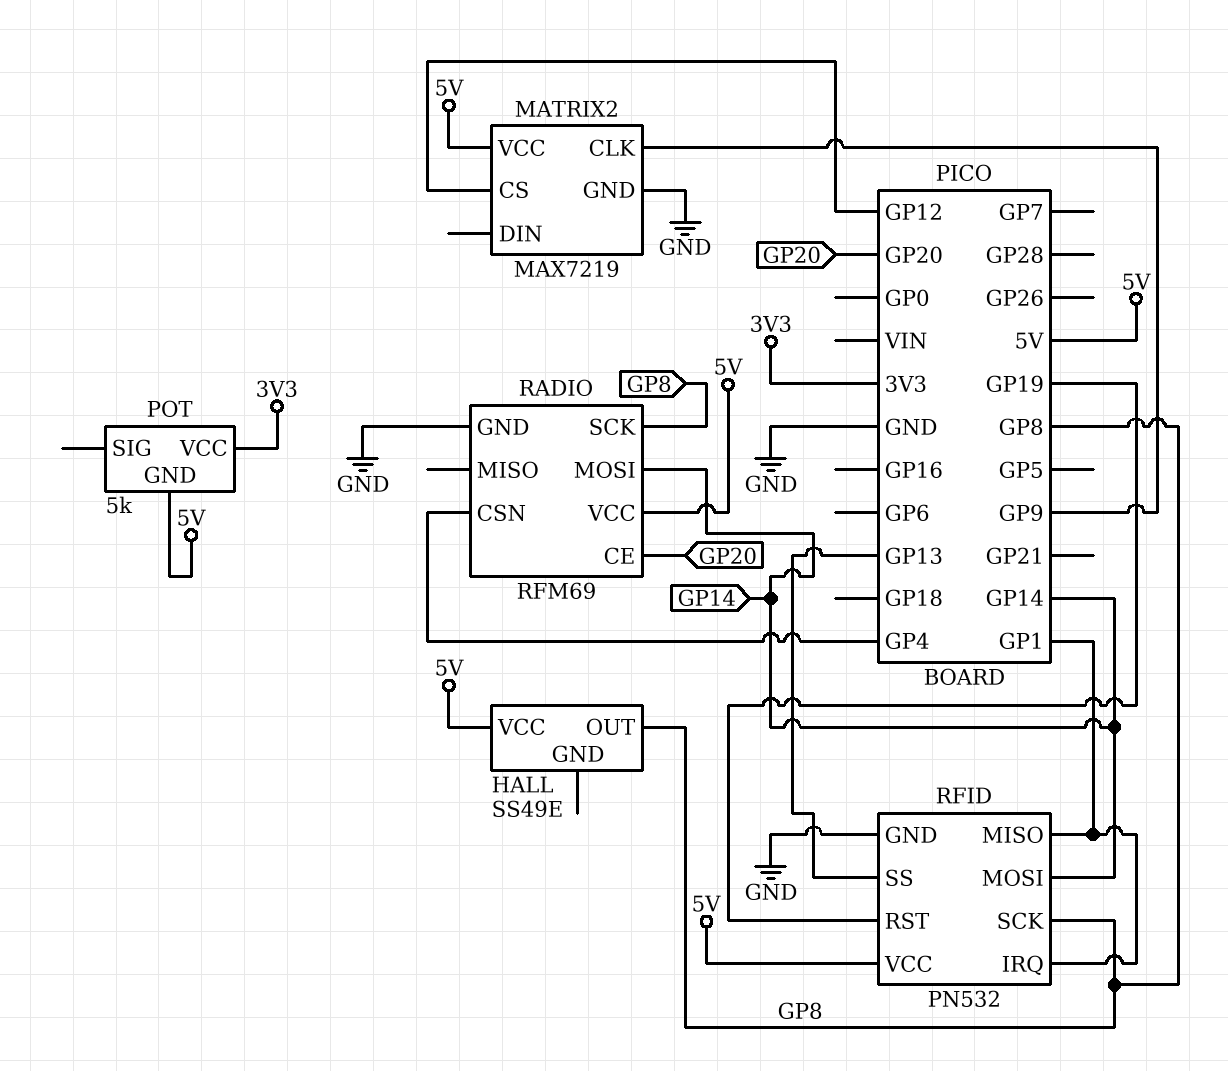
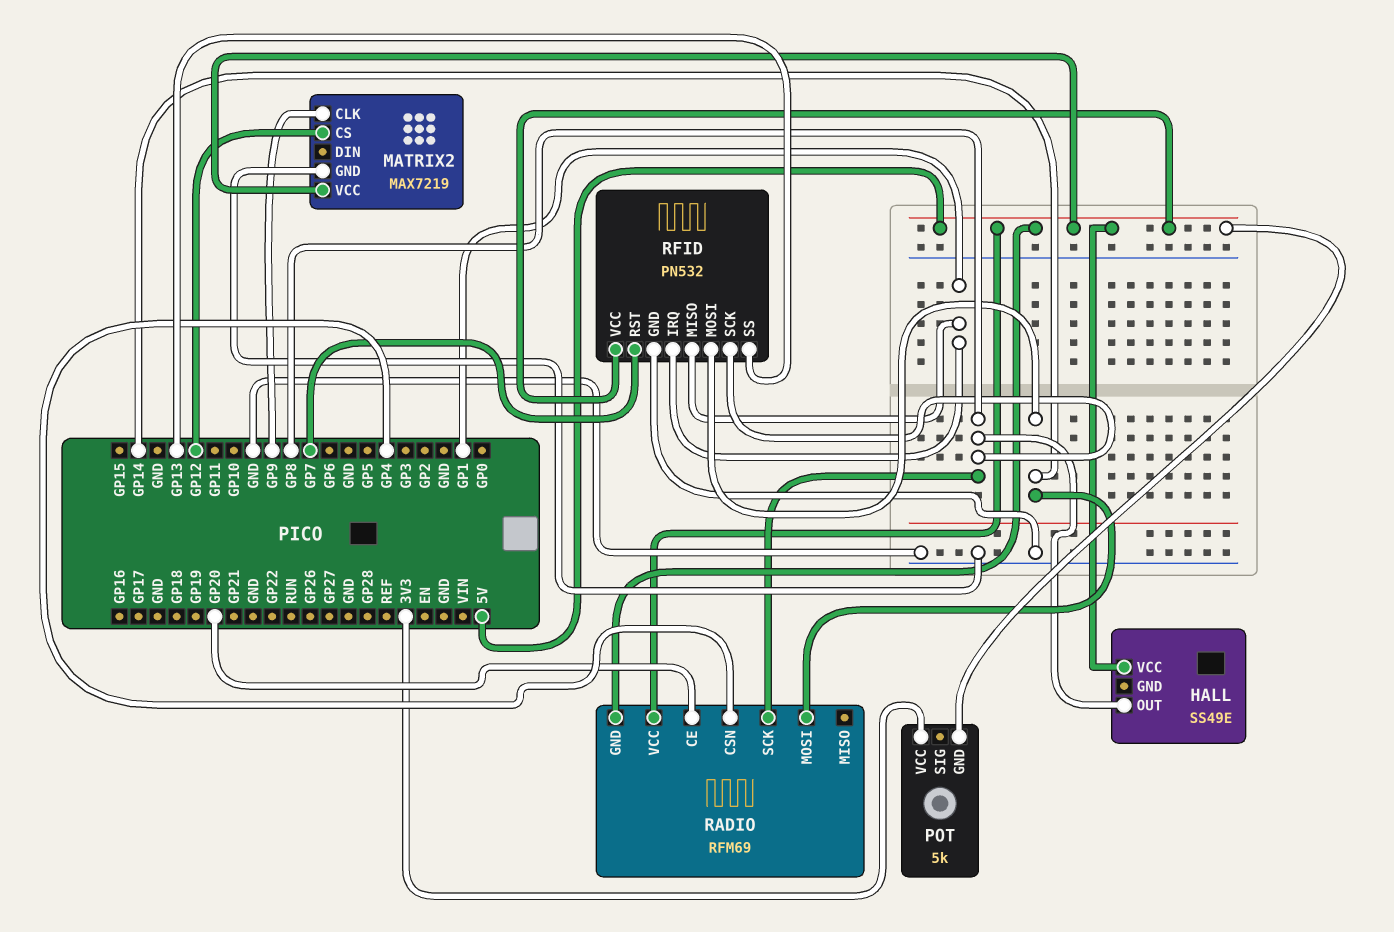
RADIO pin GND: GND -> 5V
RFID pin RST: GP19 -> GP7

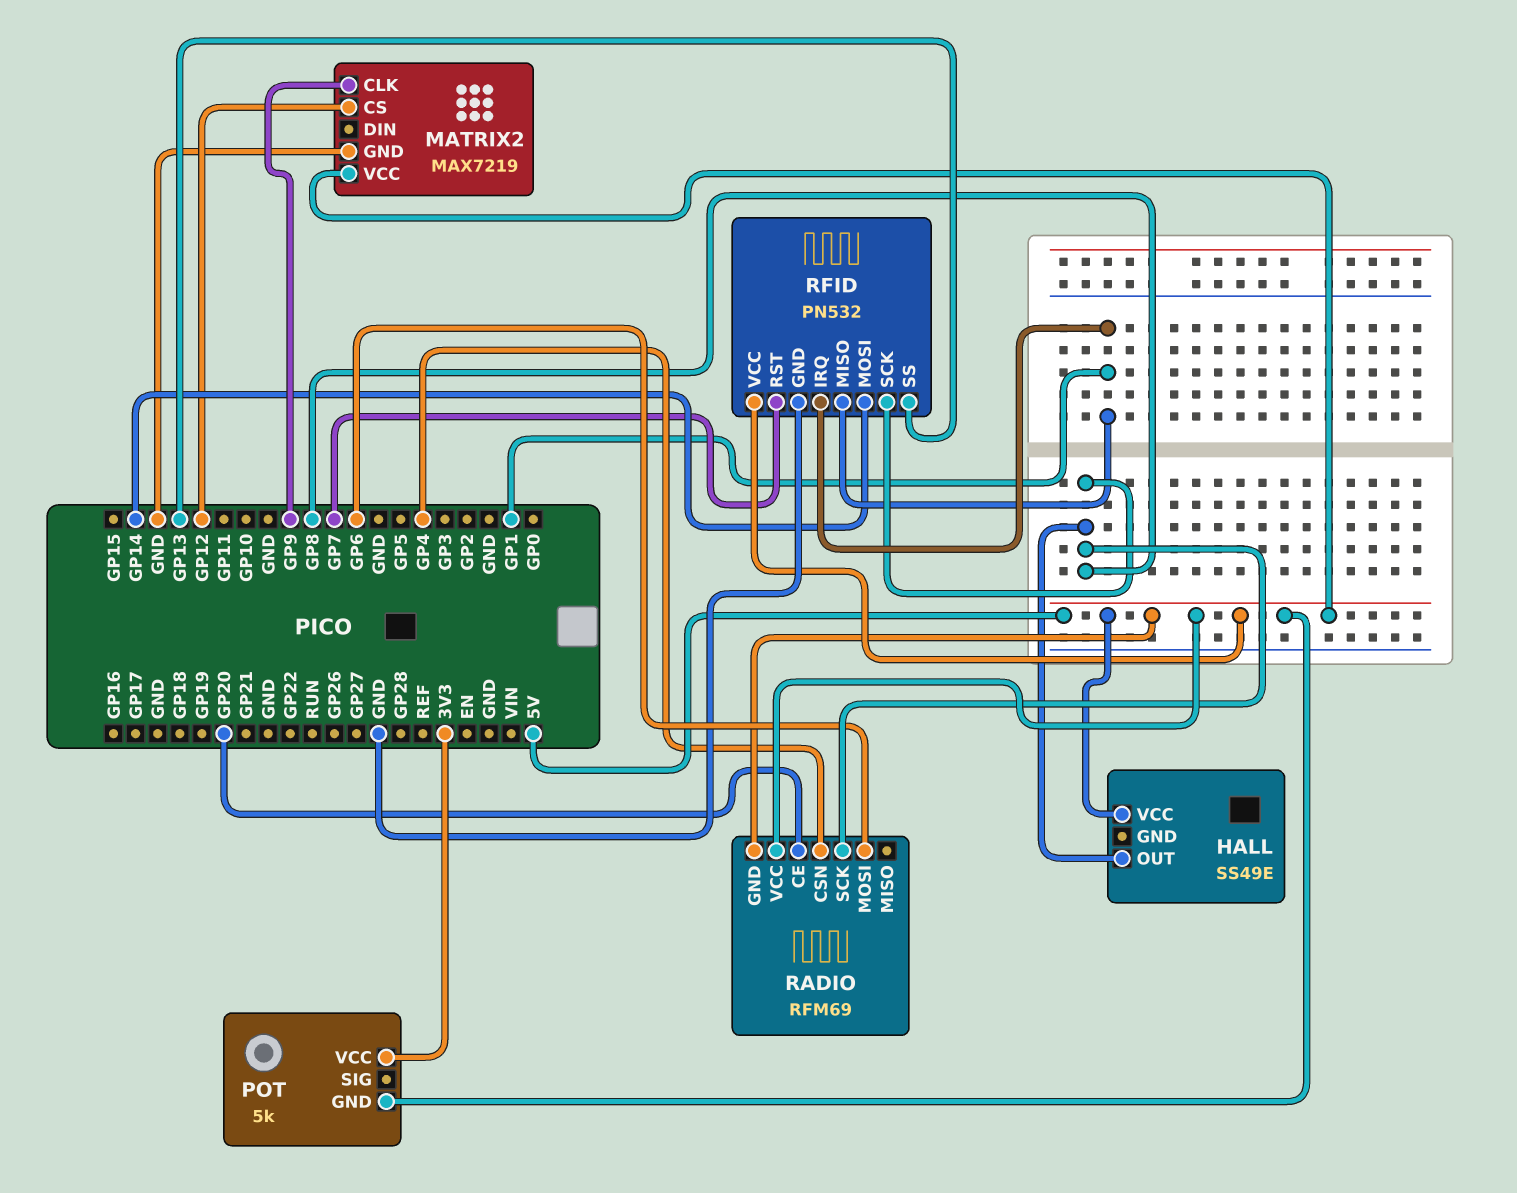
RADIO pin MOSI: GP14 -> GP6

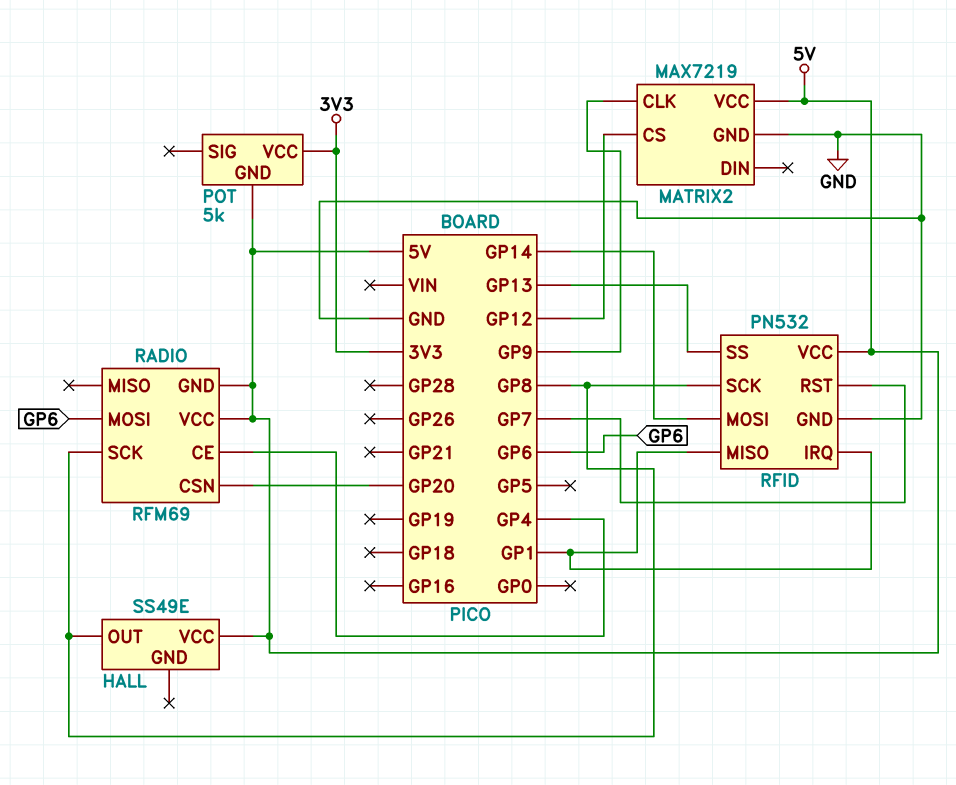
RADIO pin CE: GP20 -> GP4
RADIO pin CSN: GP4 -> GP20

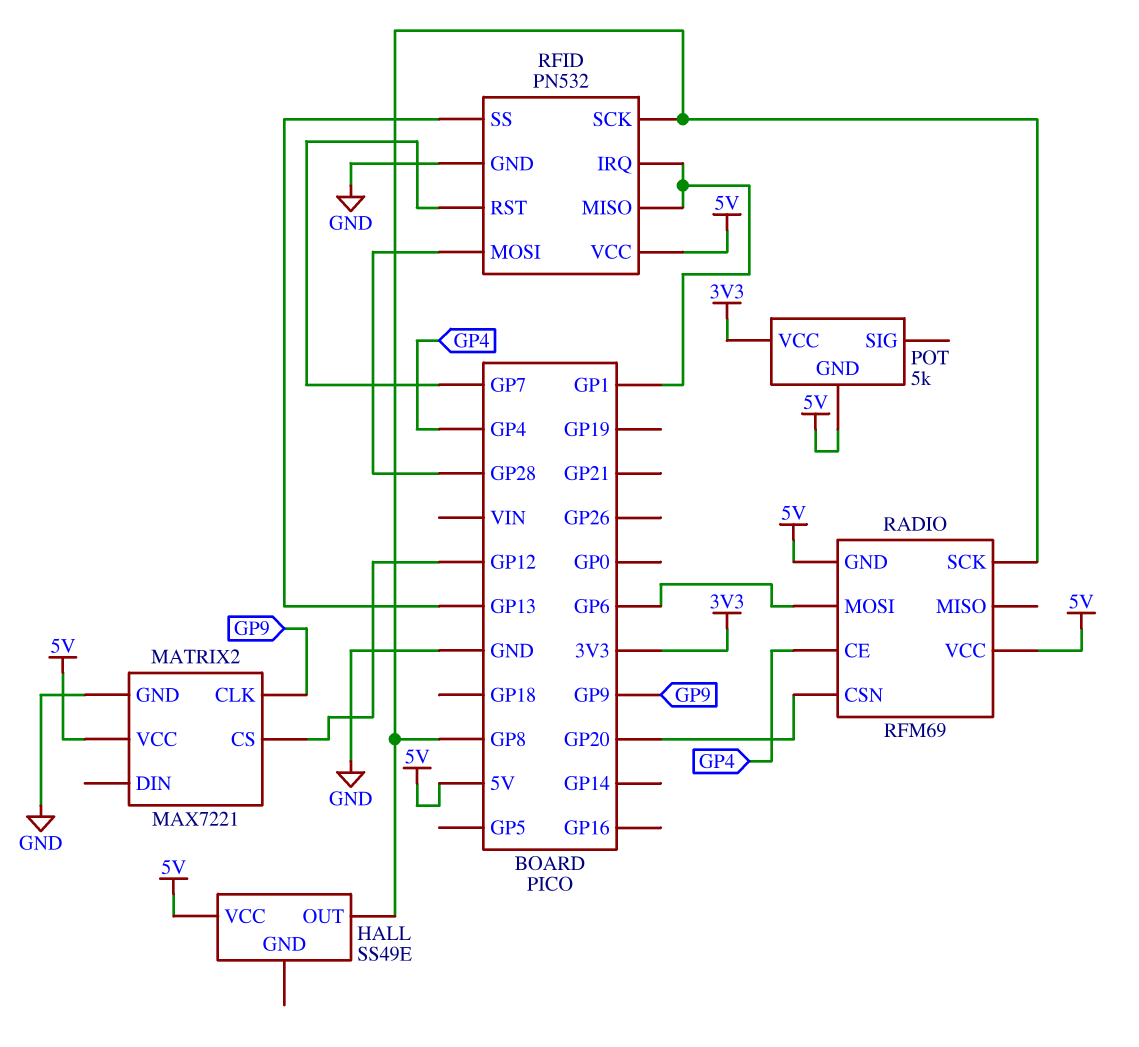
MATRIX2: MAX7219 -> MAX7221
RFID pin MOSI: GP14 -> GP28

